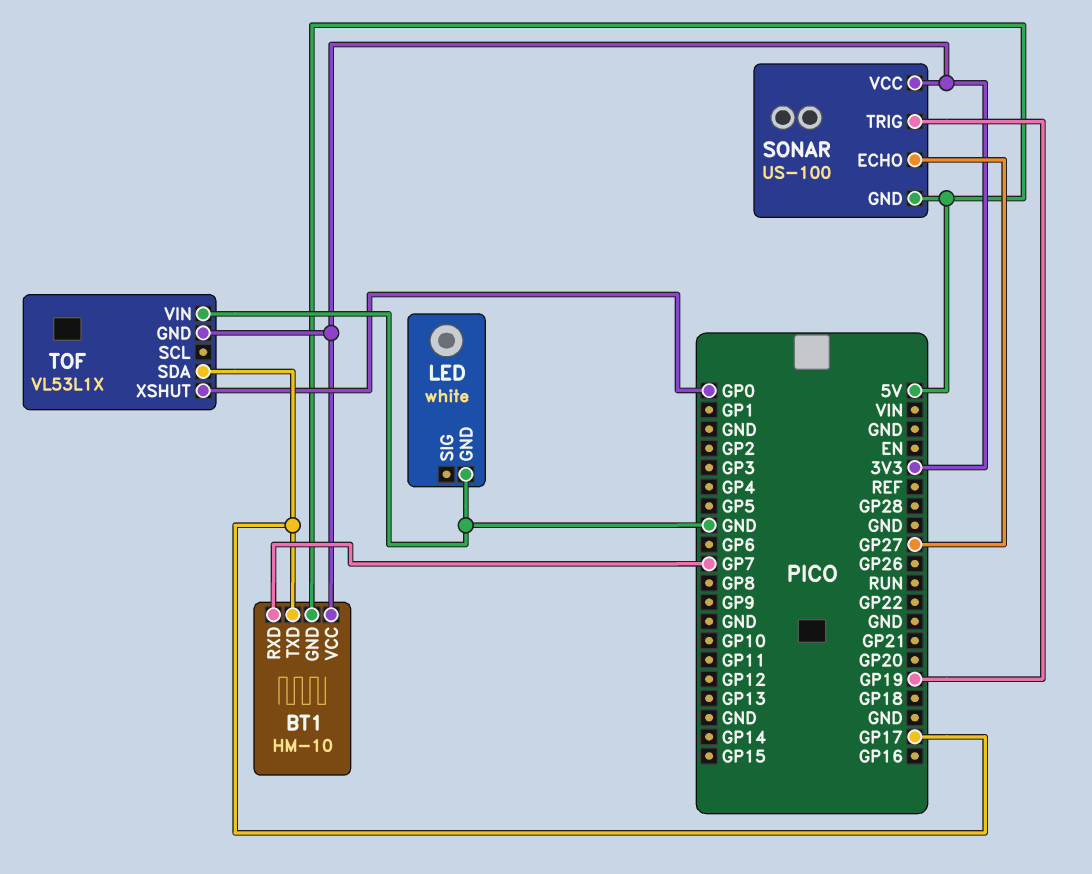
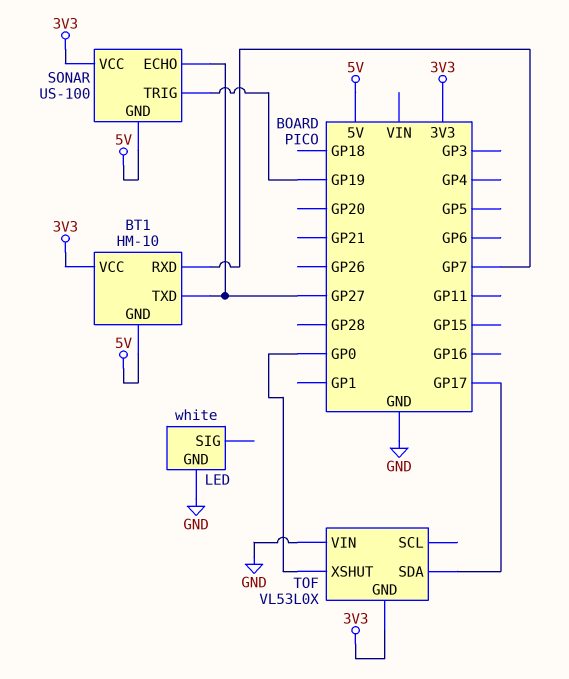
BT1 pin TXD: GP17 -> GP27
TOF: VL53L1X -> VL53L0X

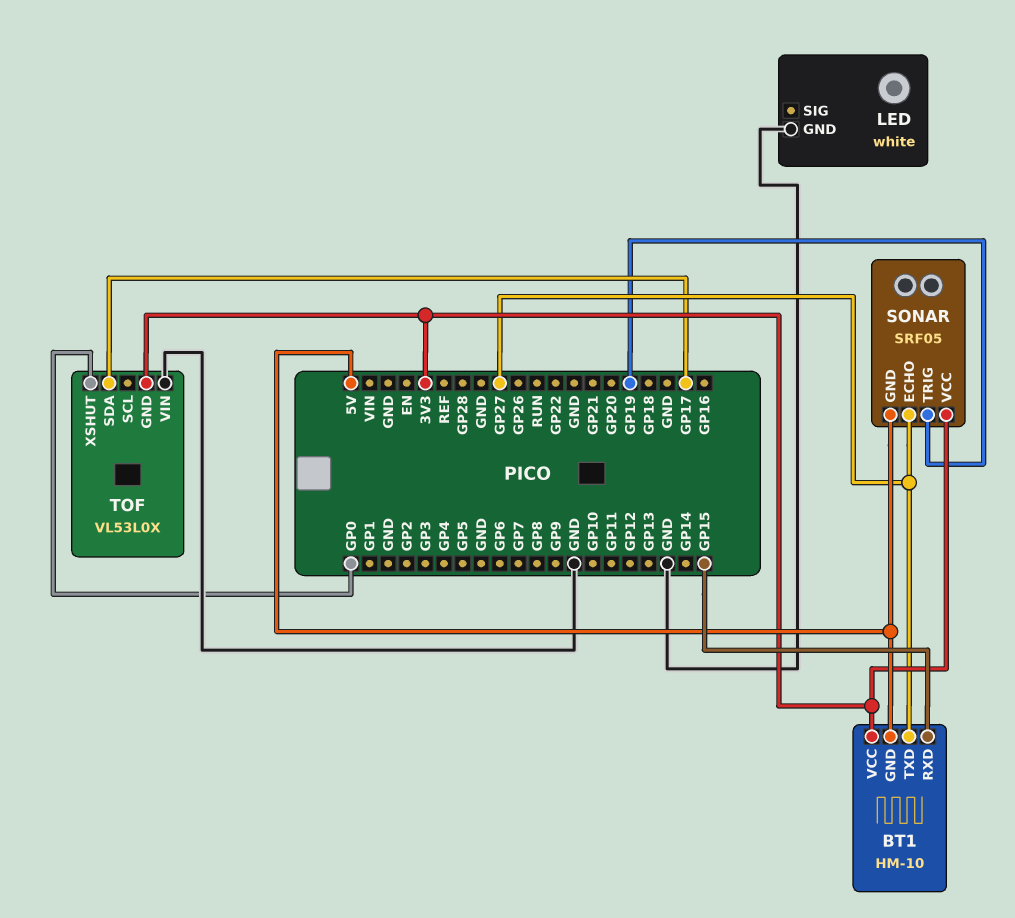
BT1 pin RXD: GP7 -> GP15
SONAR: US-100 -> SRF05

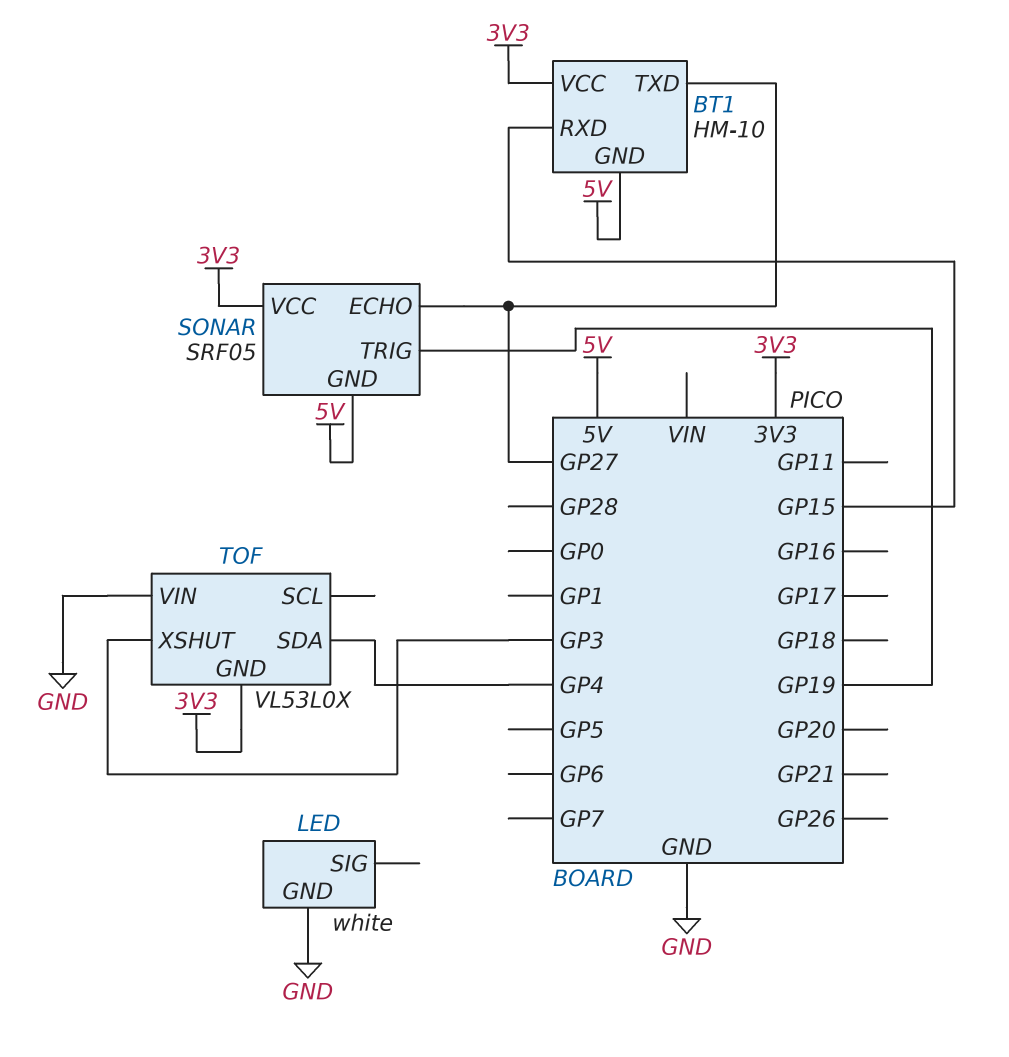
TOF pin SDA: GP17 -> GP4
TOF pin XSHUT: GP0 -> GP3

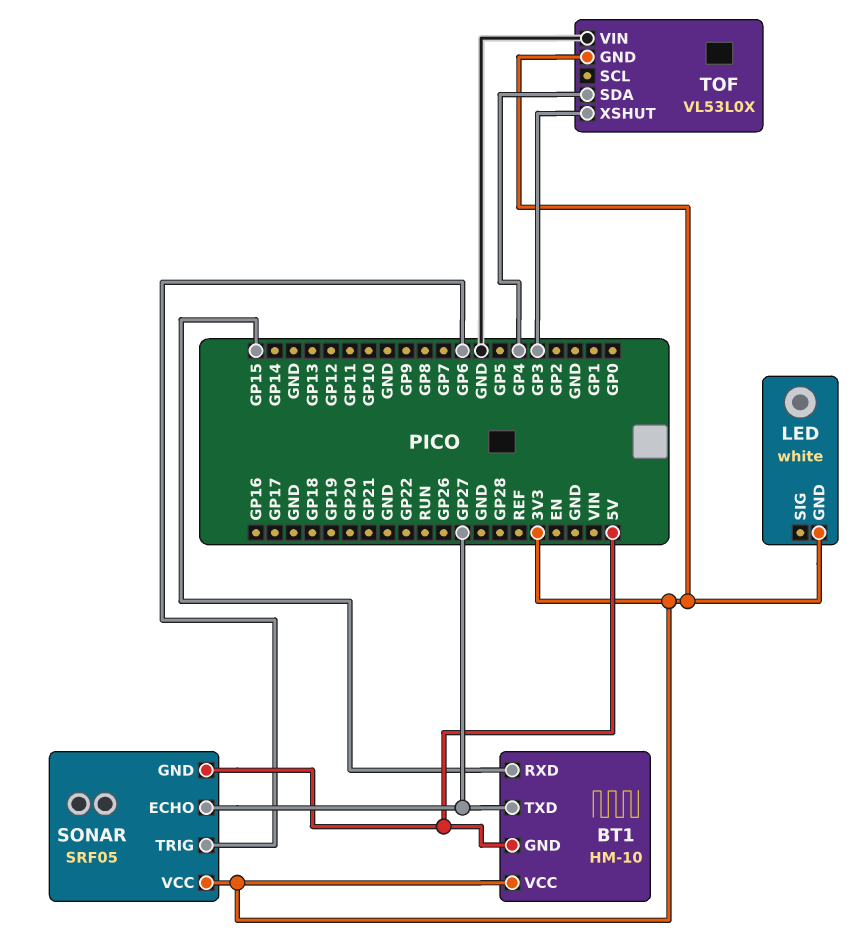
LED pin GND: GND -> 3V3
SONAR pin TRIG: GP19 -> GP6

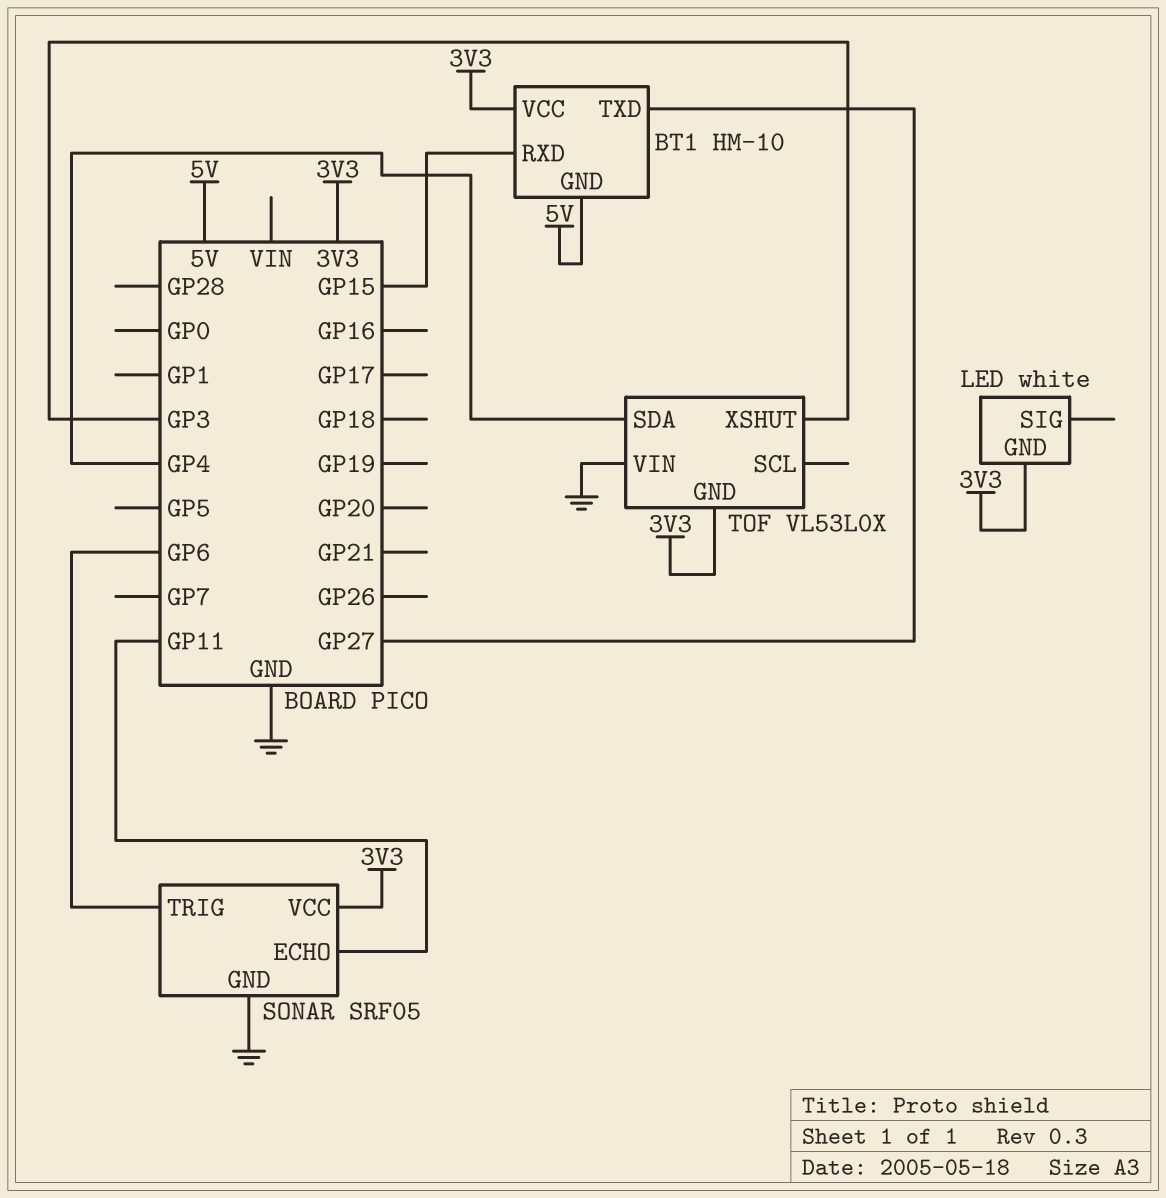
SONAR pin ECHO: GP27 -> GP11
SONAR pin GND: 5V -> GND

